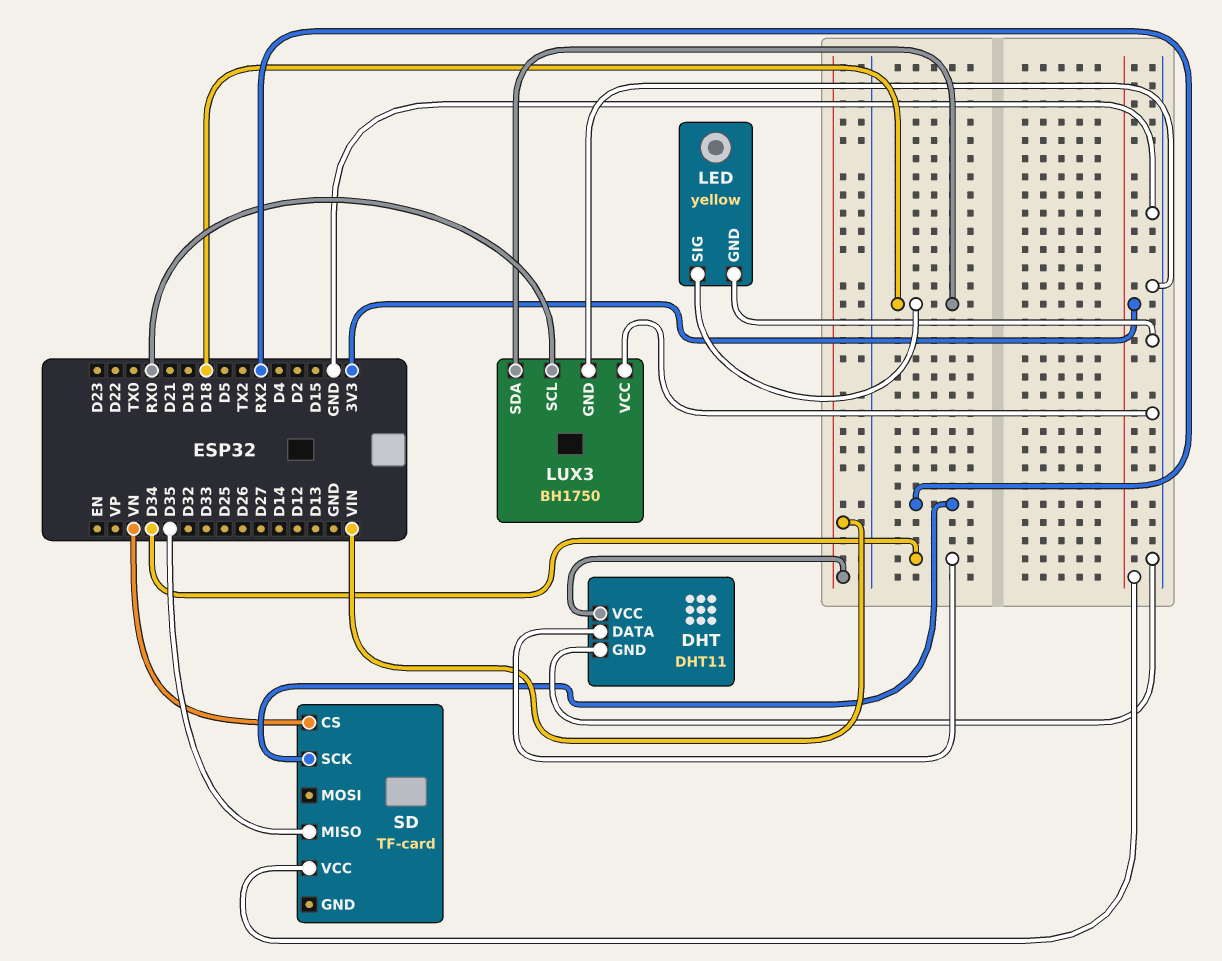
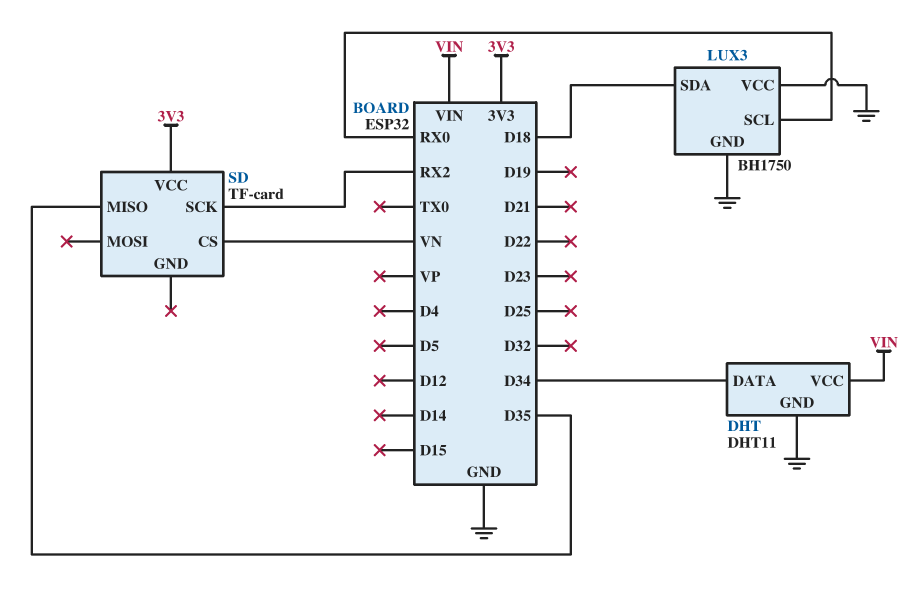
LED: yellow -> none
LED pin GND: GND -> none
LED pin SIG: D18 -> none

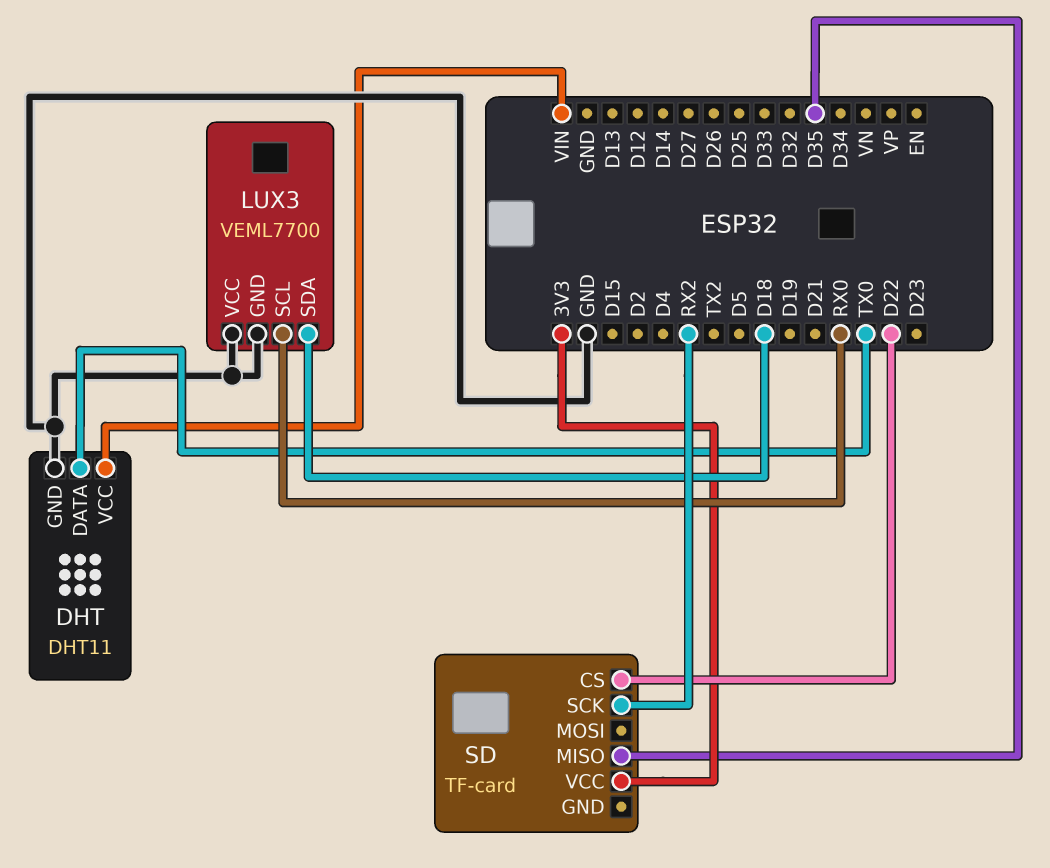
DHT pin DATA: D34 -> TX0
LUX3: BH1750 -> VEML7700
SD pin CS: VN -> D22

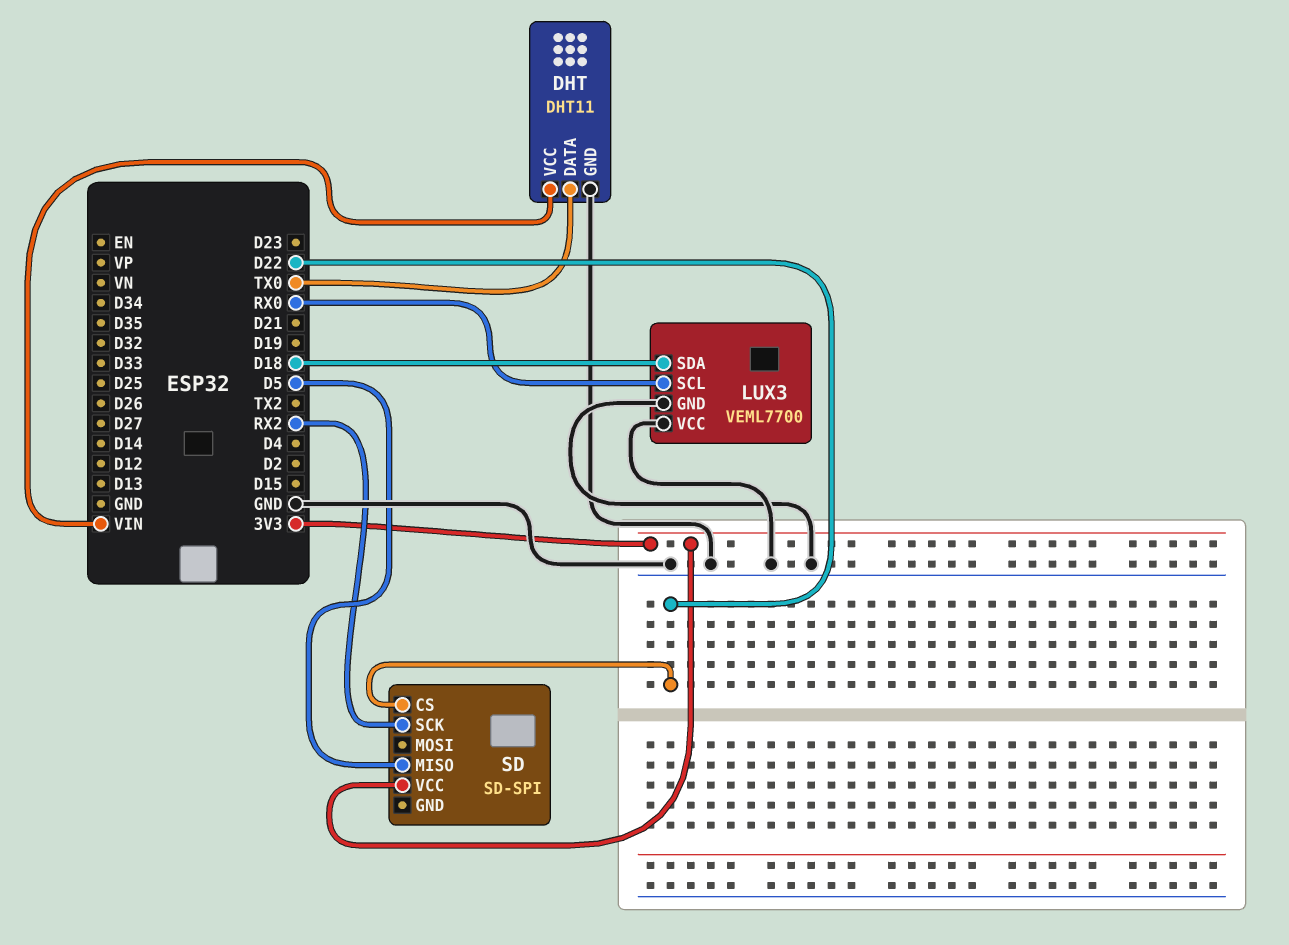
SD: TF-card -> SD-SPI
SD pin MISO: D35 -> D5

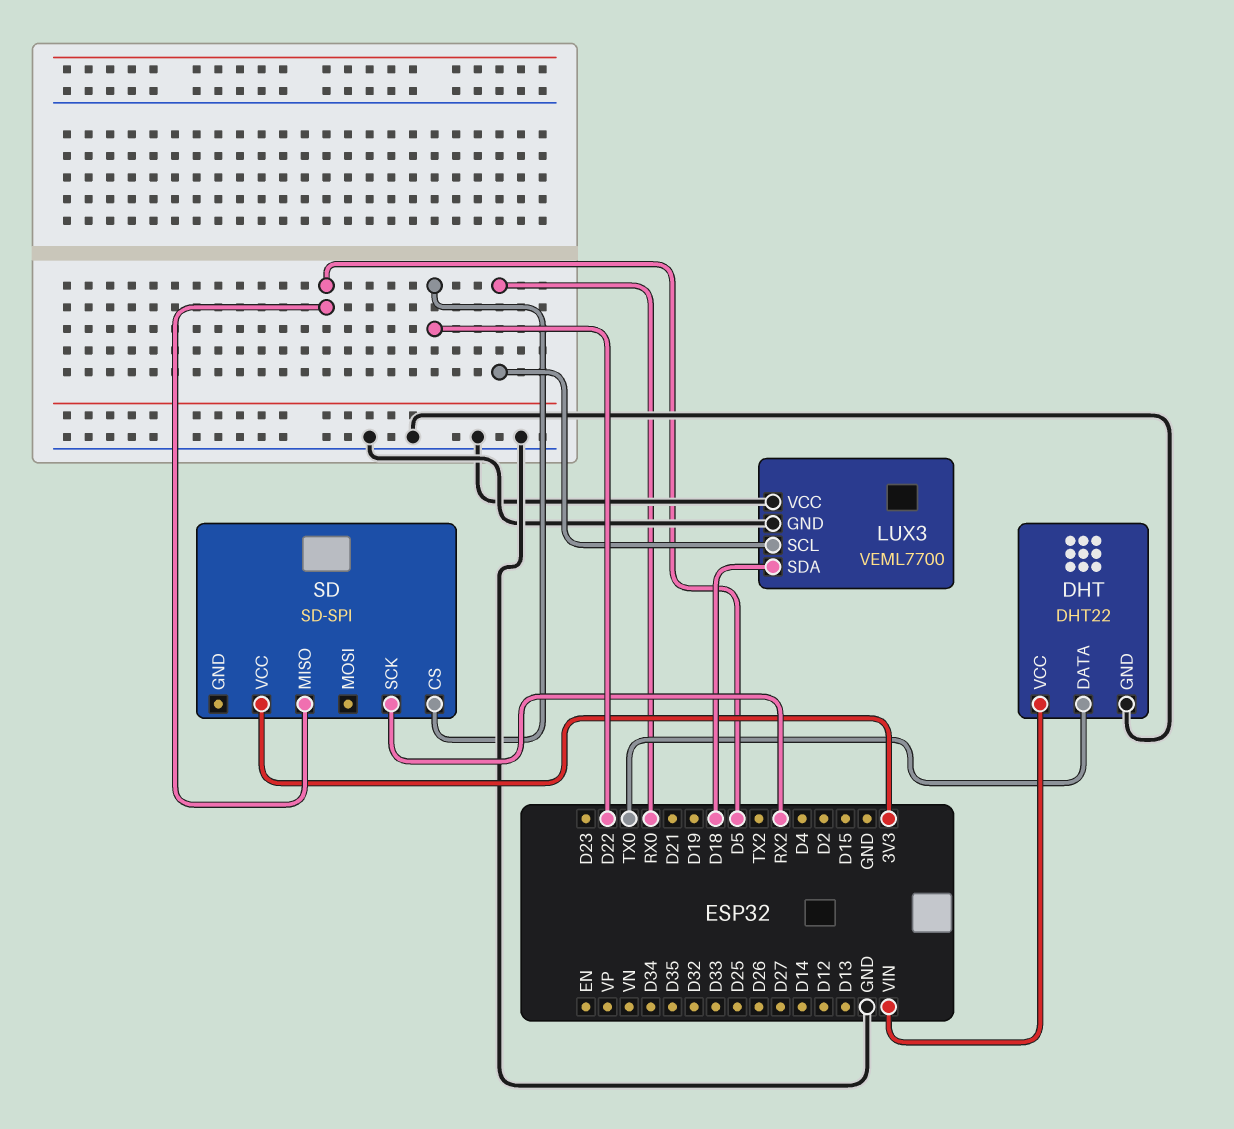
DHT: DHT11 -> DHT22

